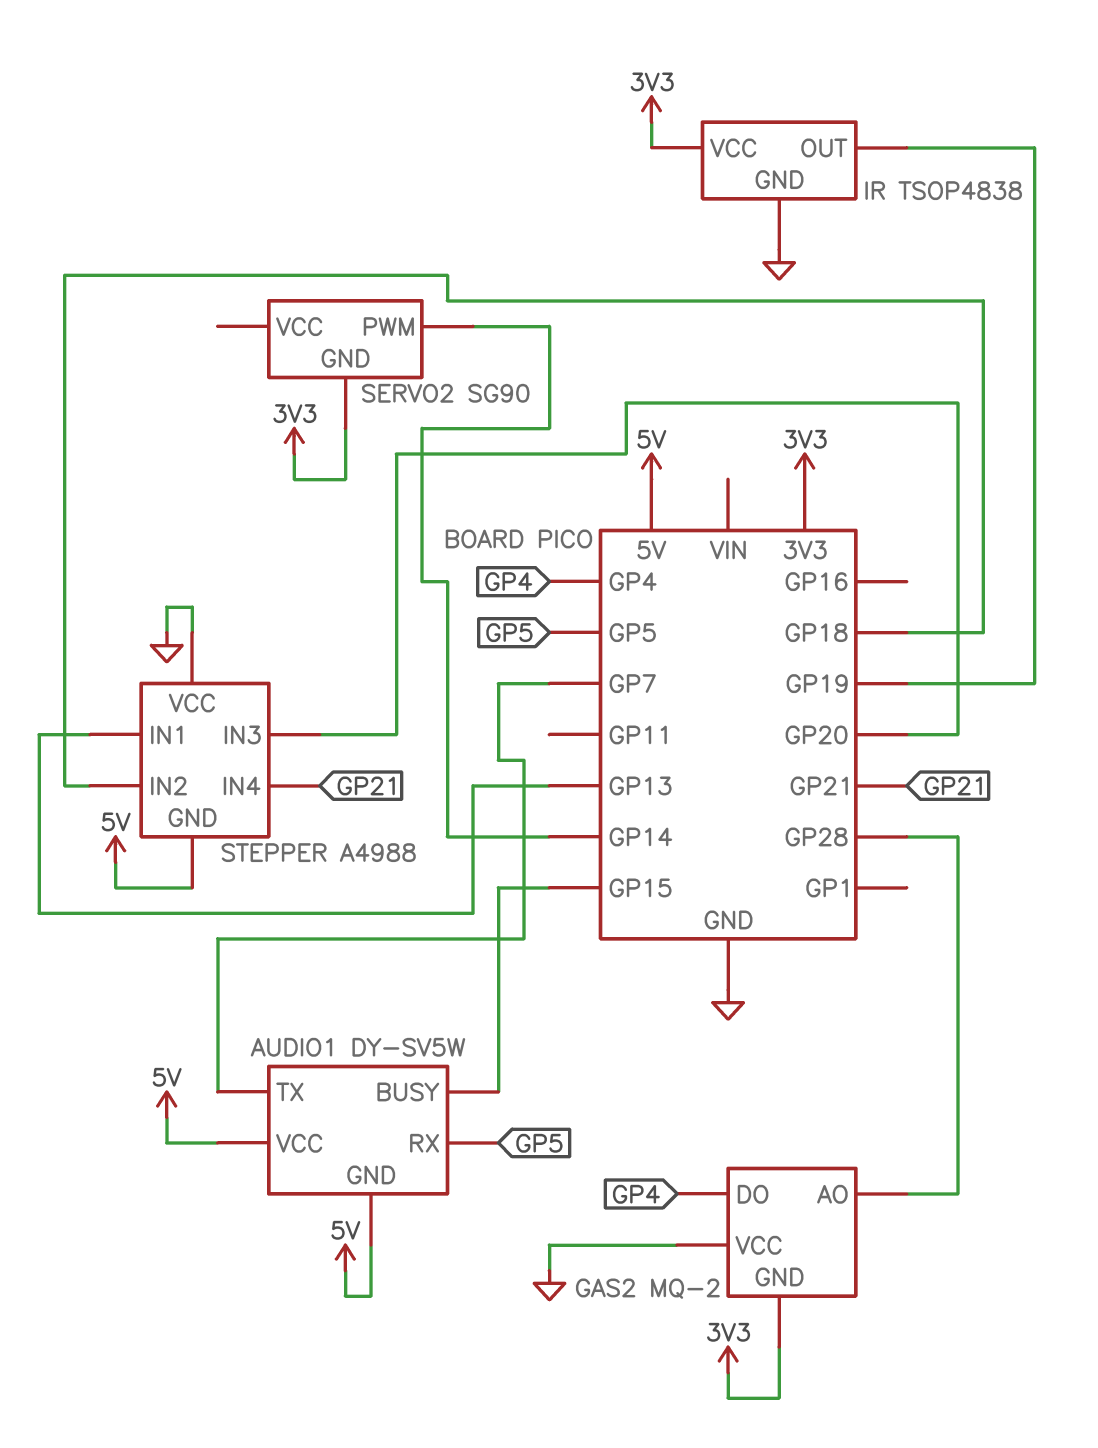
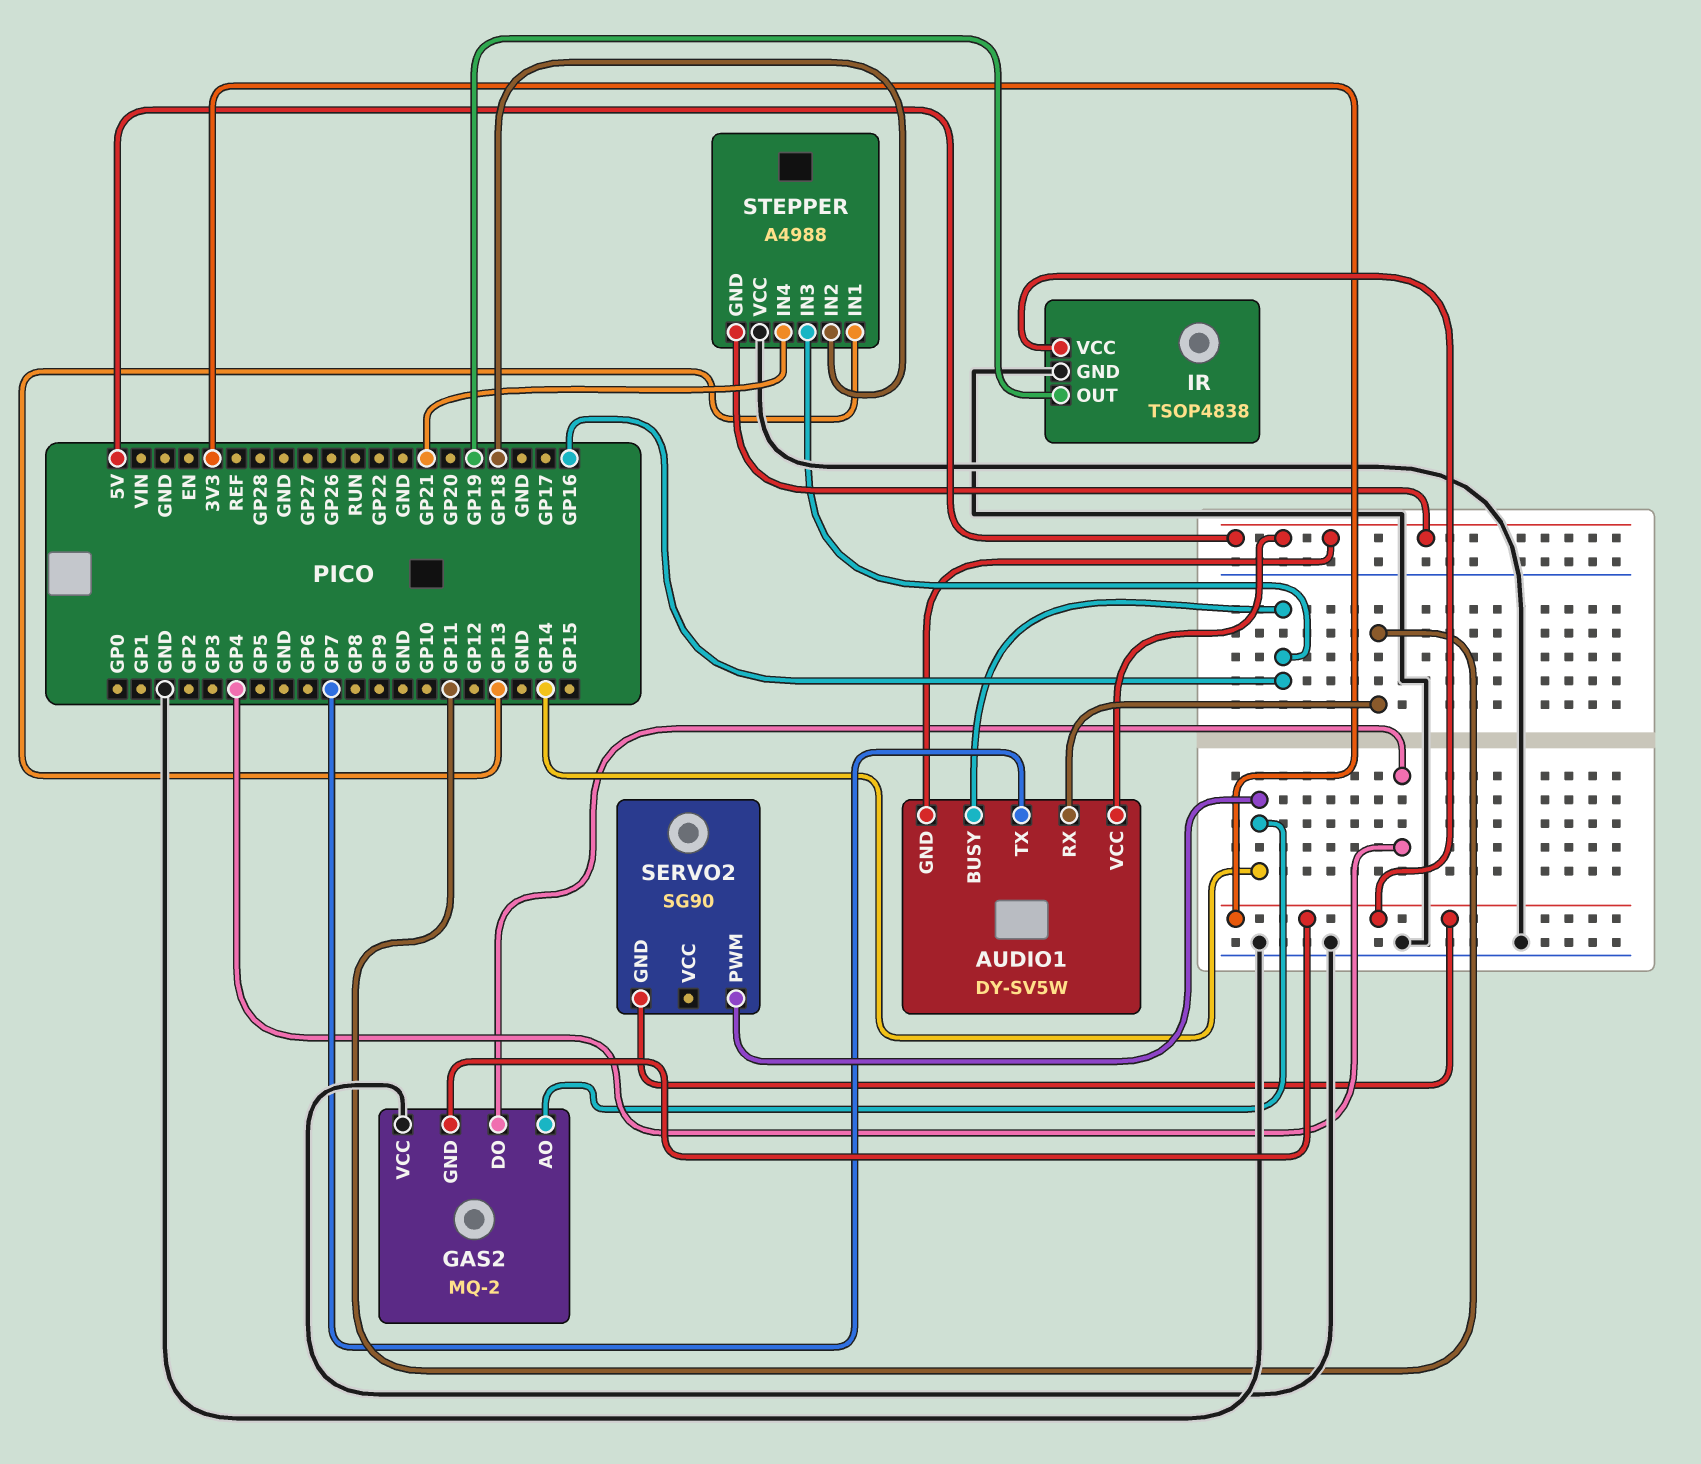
AUDIO1 pin BUSY: GP15 -> GP16
AUDIO1 pin RX: GP5 -> GP11
GAS2 pin AO: GP28 -> GP14
STEPPER pin IN3: GP20 -> GP16

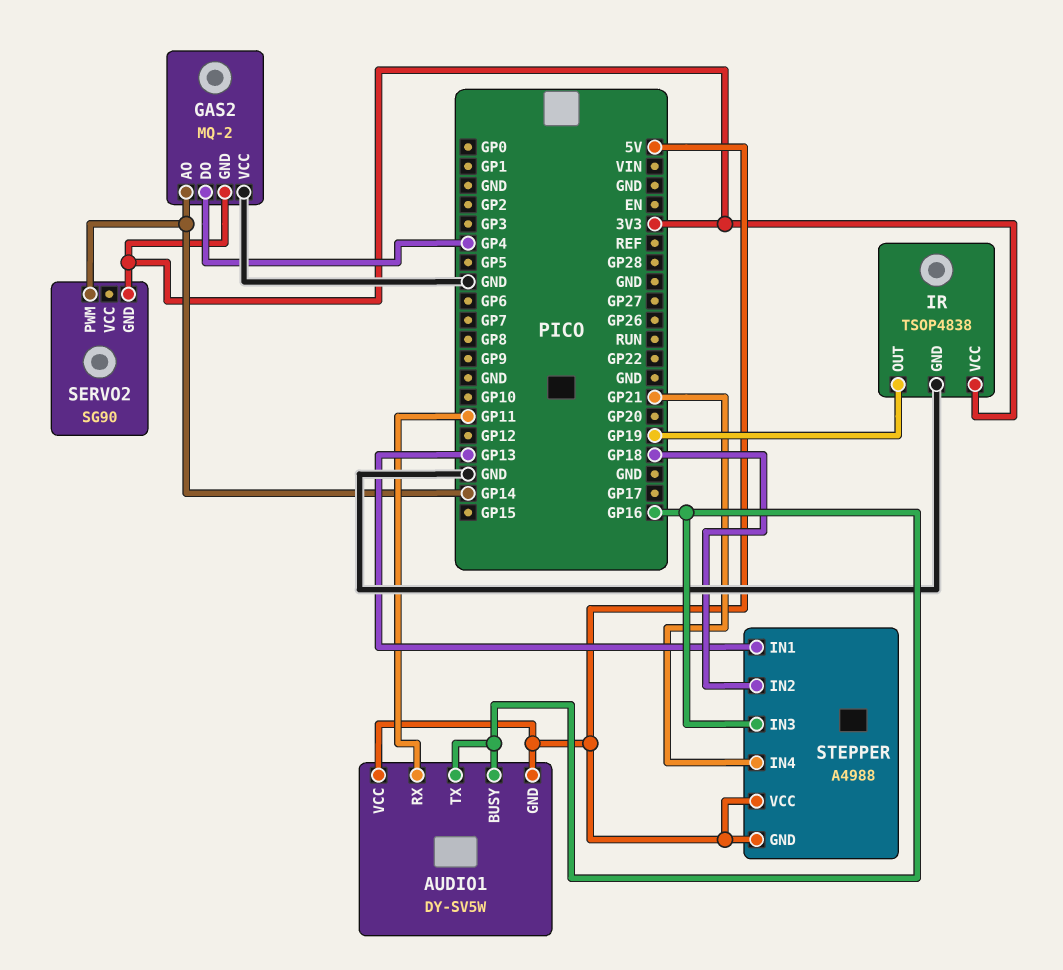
AUDIO1 pin TX: GP7 -> GP16
STEPPER pin VCC: GND -> 5V

